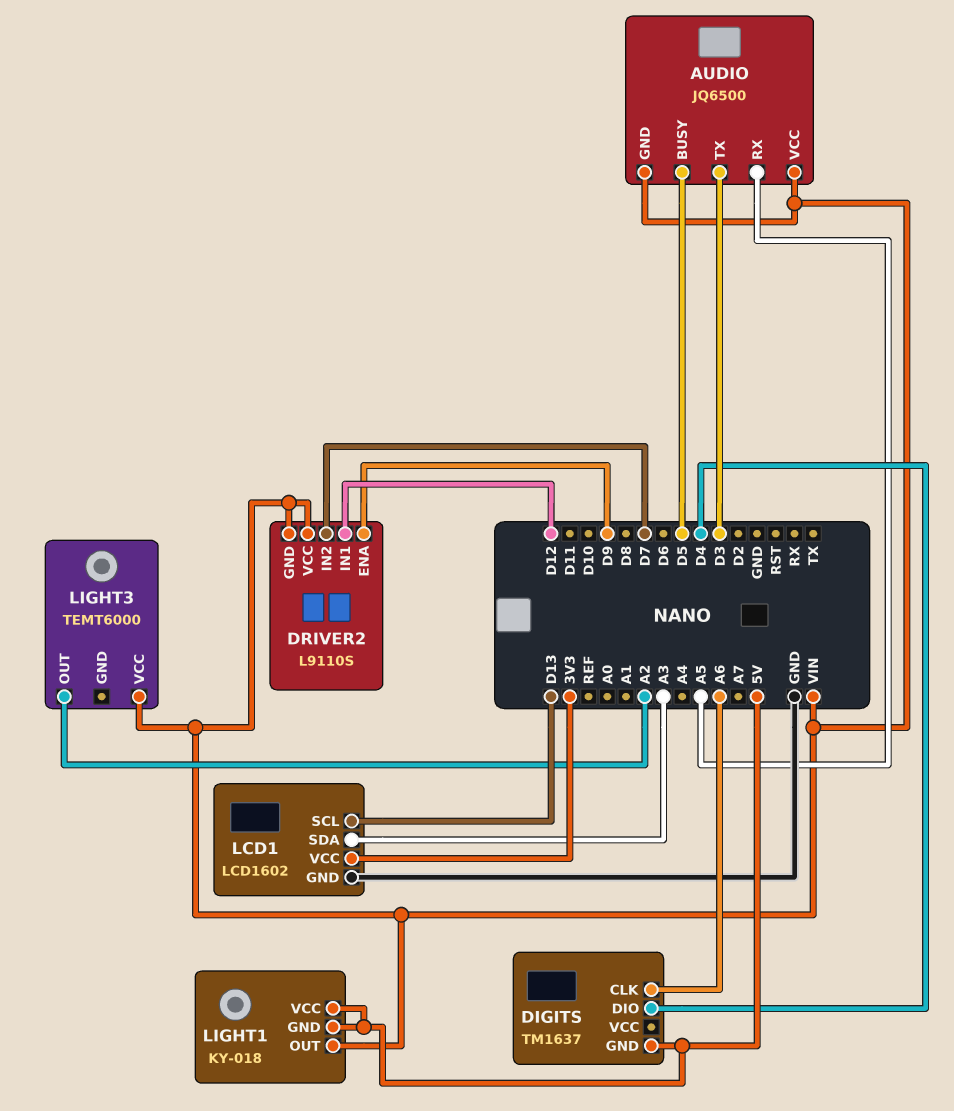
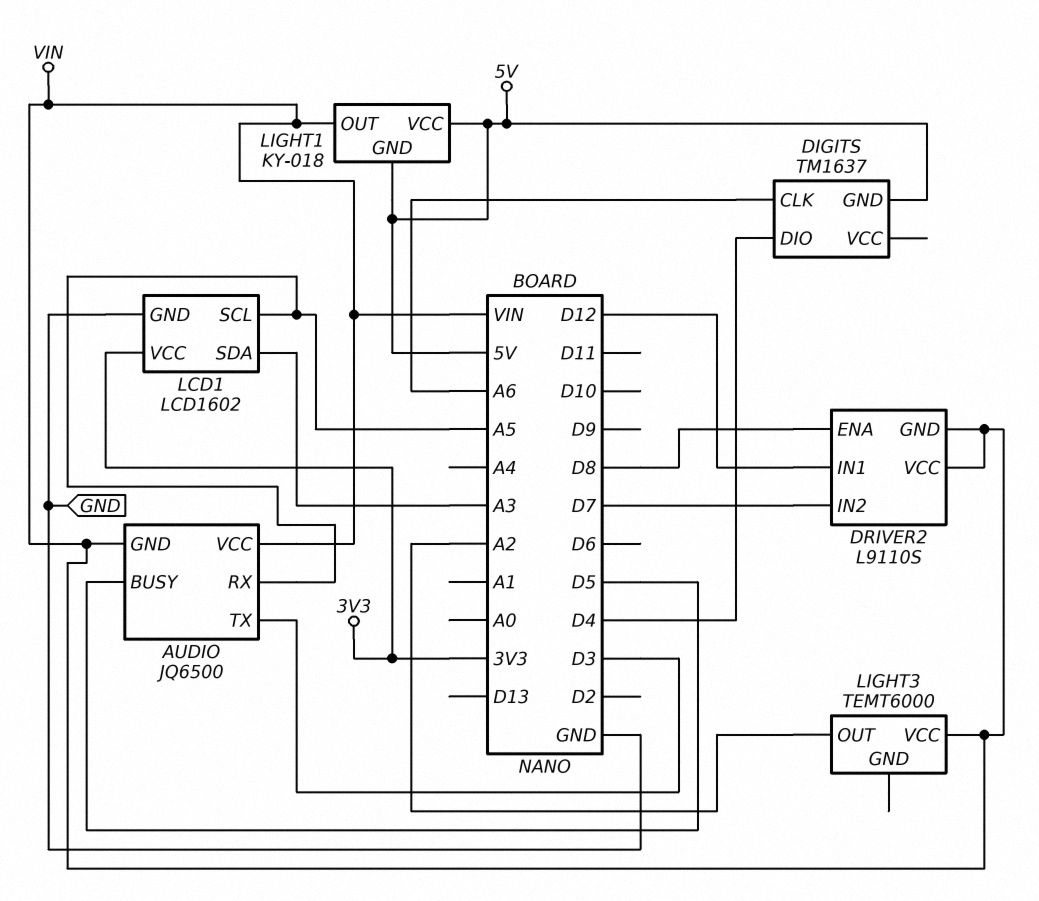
DRIVER2 pin ENA: D9 -> D8
LCD1 pin SCL: D13 -> A5

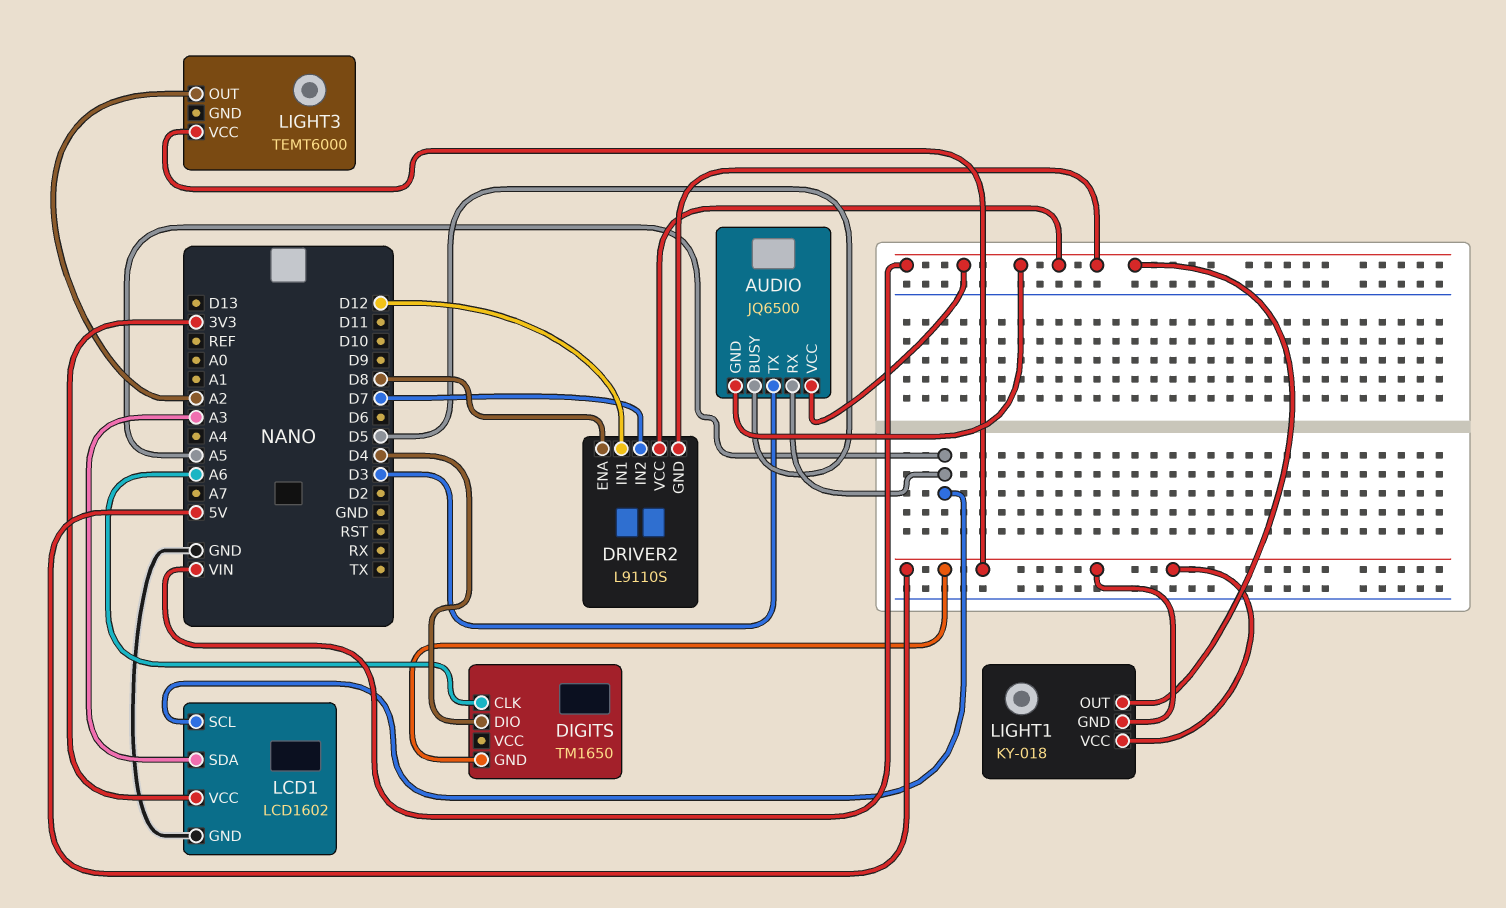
DIGITS: TM1637 -> TM1650
LIGHT3 pin VCC: VIN -> 5V

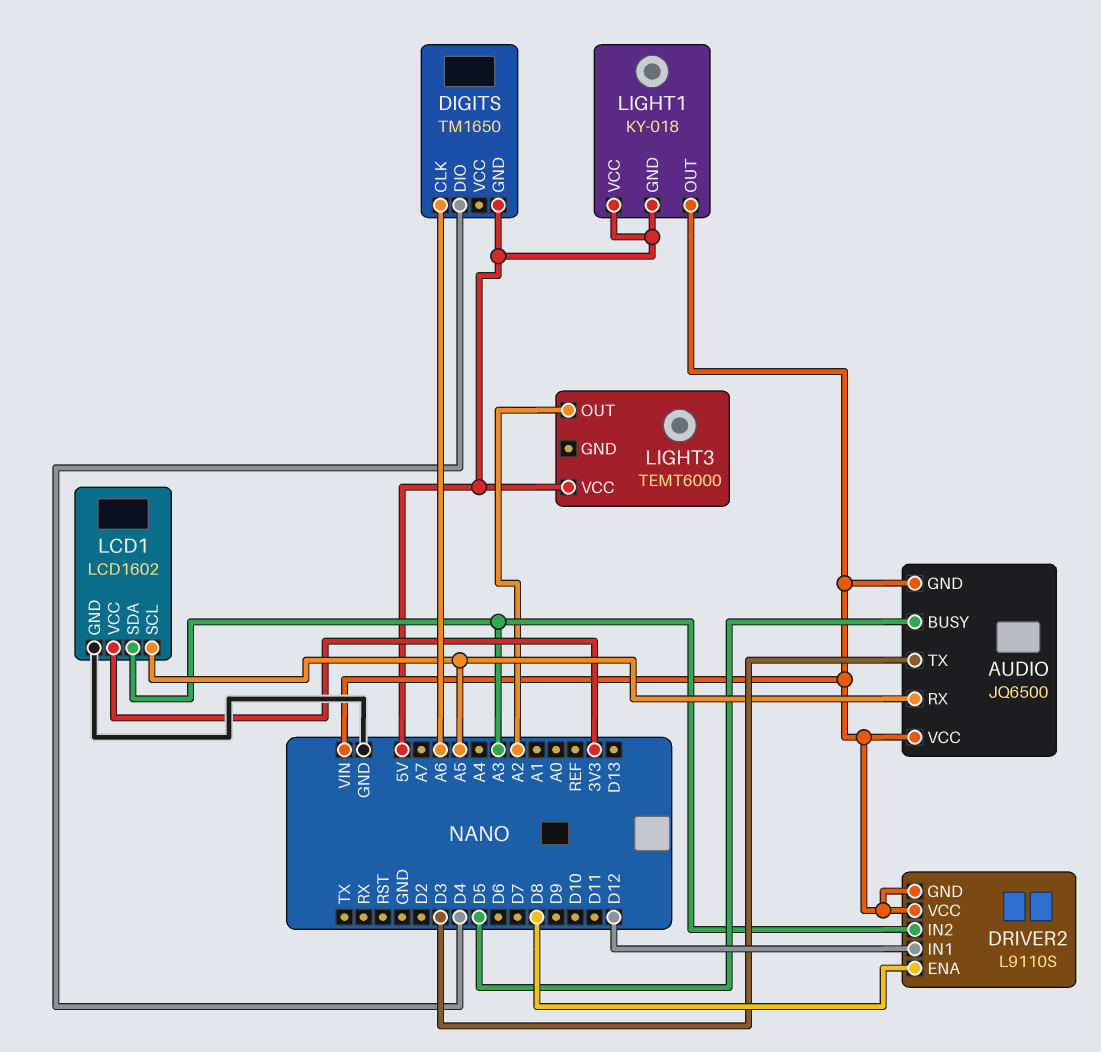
DRIVER2 pin IN2: D7 -> A3

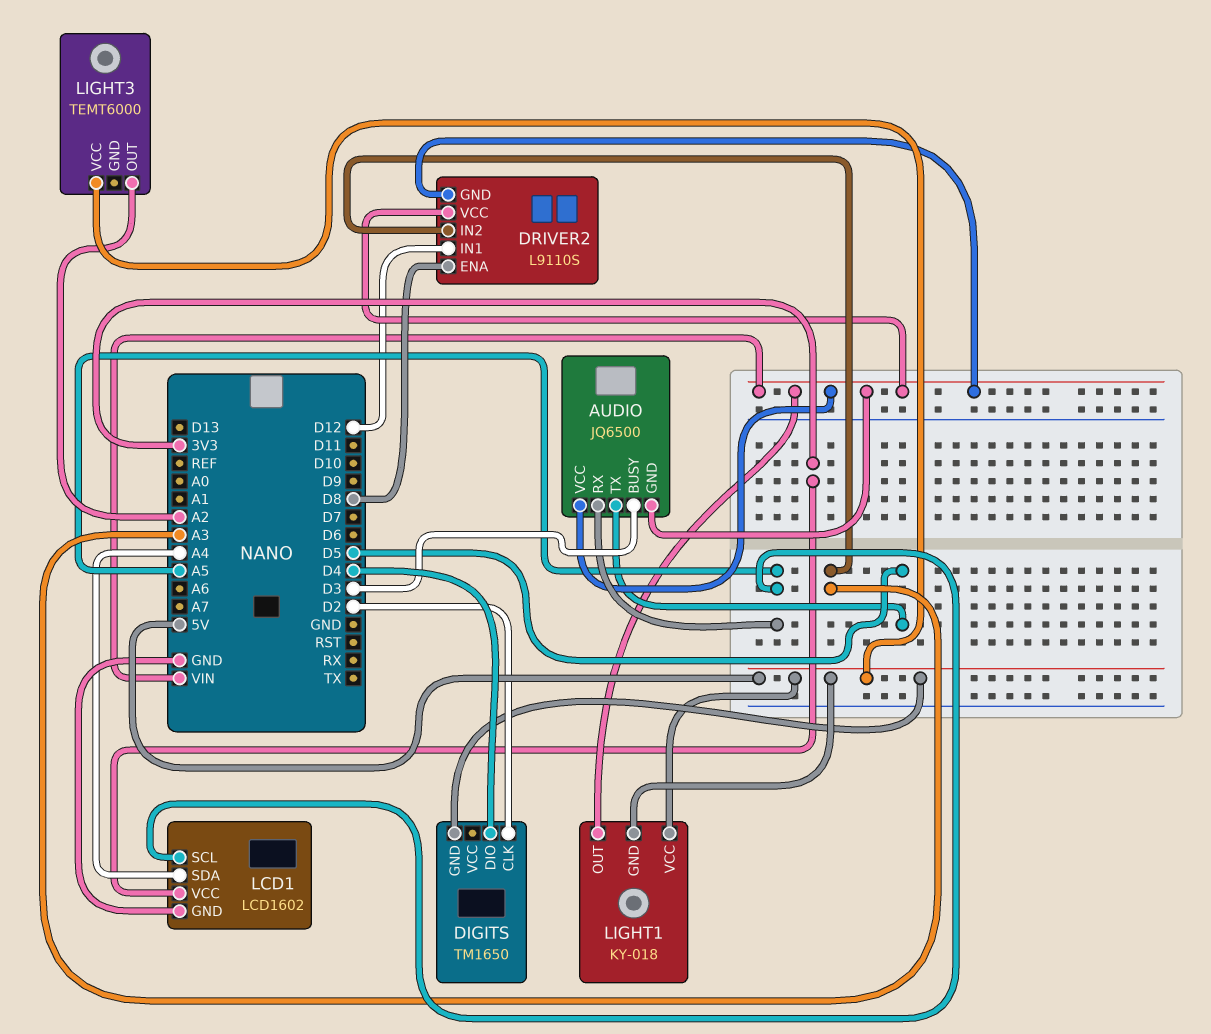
AUDIO pin BUSY: D5 -> D3
AUDIO pin TX: D3 -> D5
DIGITS pin CLK: A6 -> D2
LCD1 pin SDA: A3 -> A4

